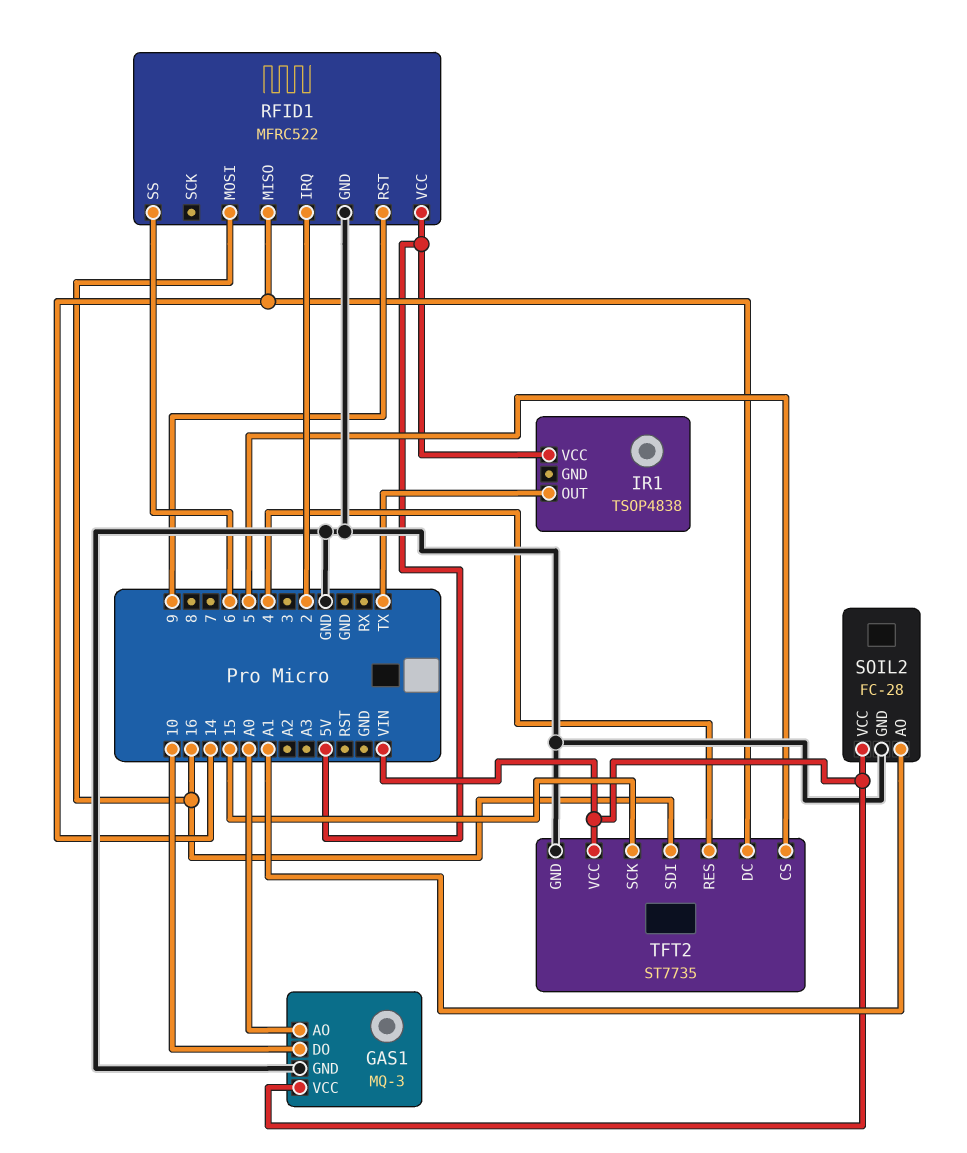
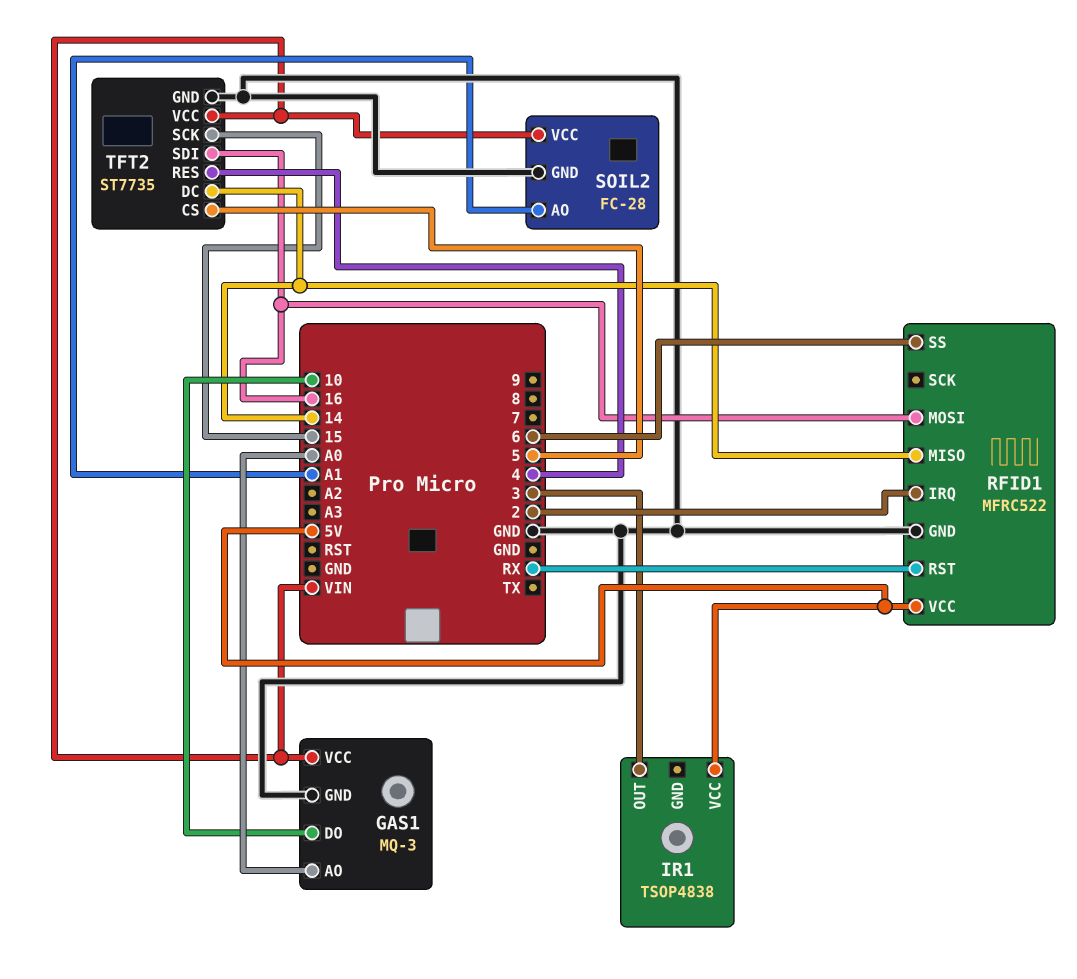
IR1 pin OUT: TX -> 3
RFID1 pin RST: 9 -> RX

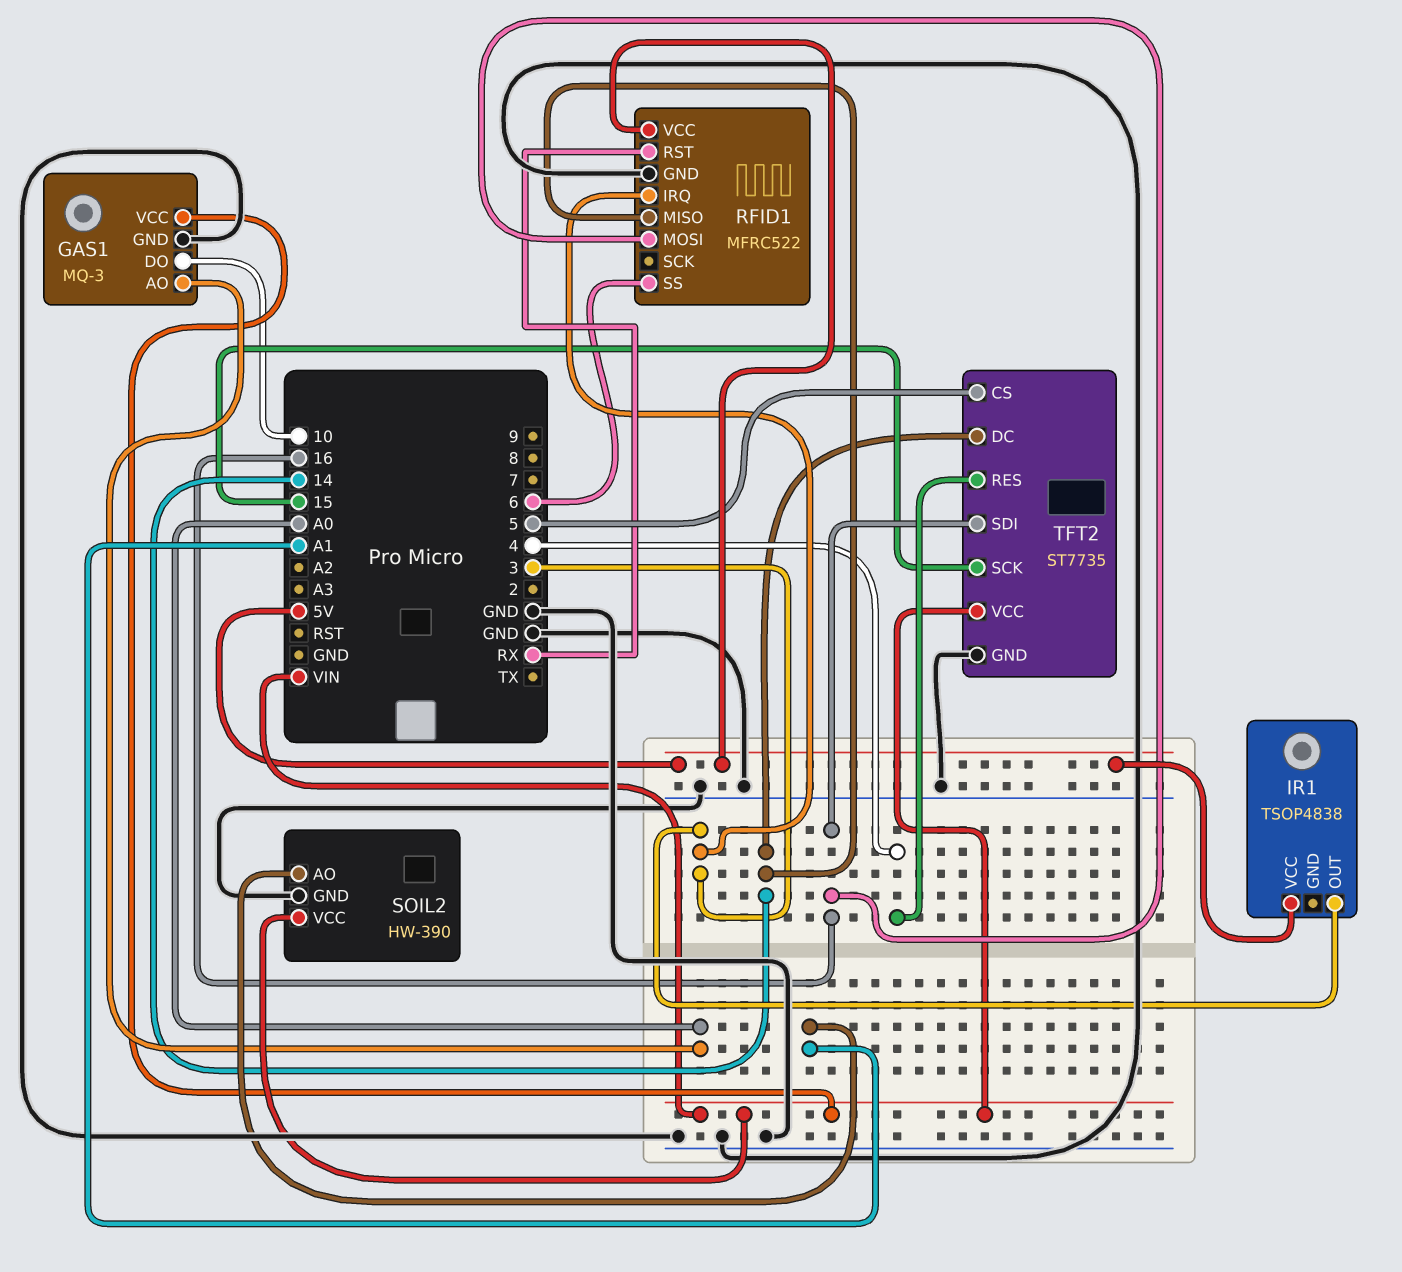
RFID1 pin IRQ: 2 -> 3
SOIL2: FC-28 -> HW-390

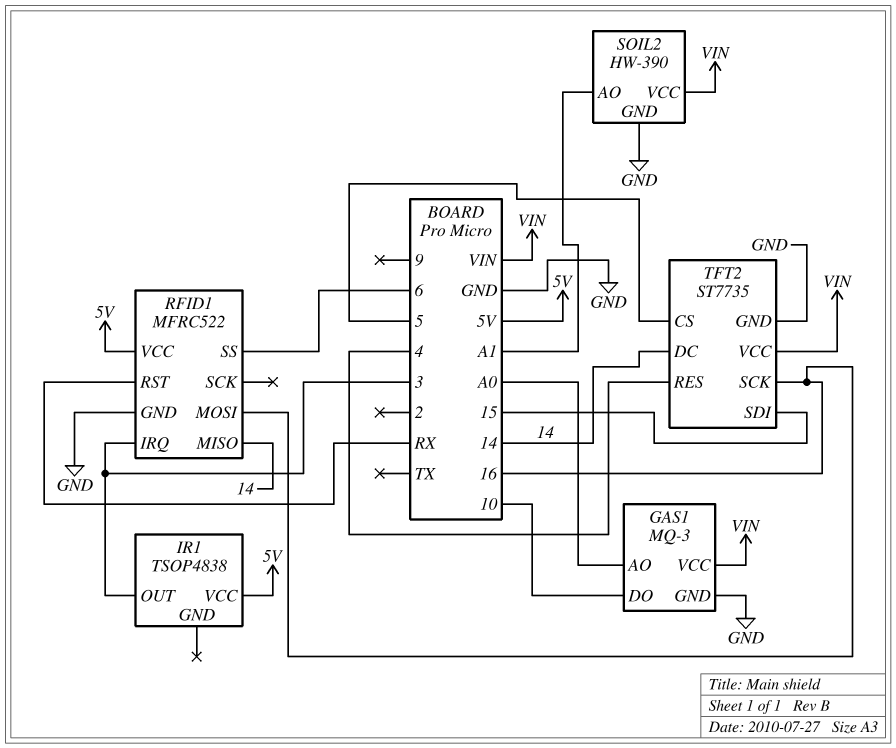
TFT2 pin SCK: 15 -> 16
TFT2 pin SDI: 16 -> 15

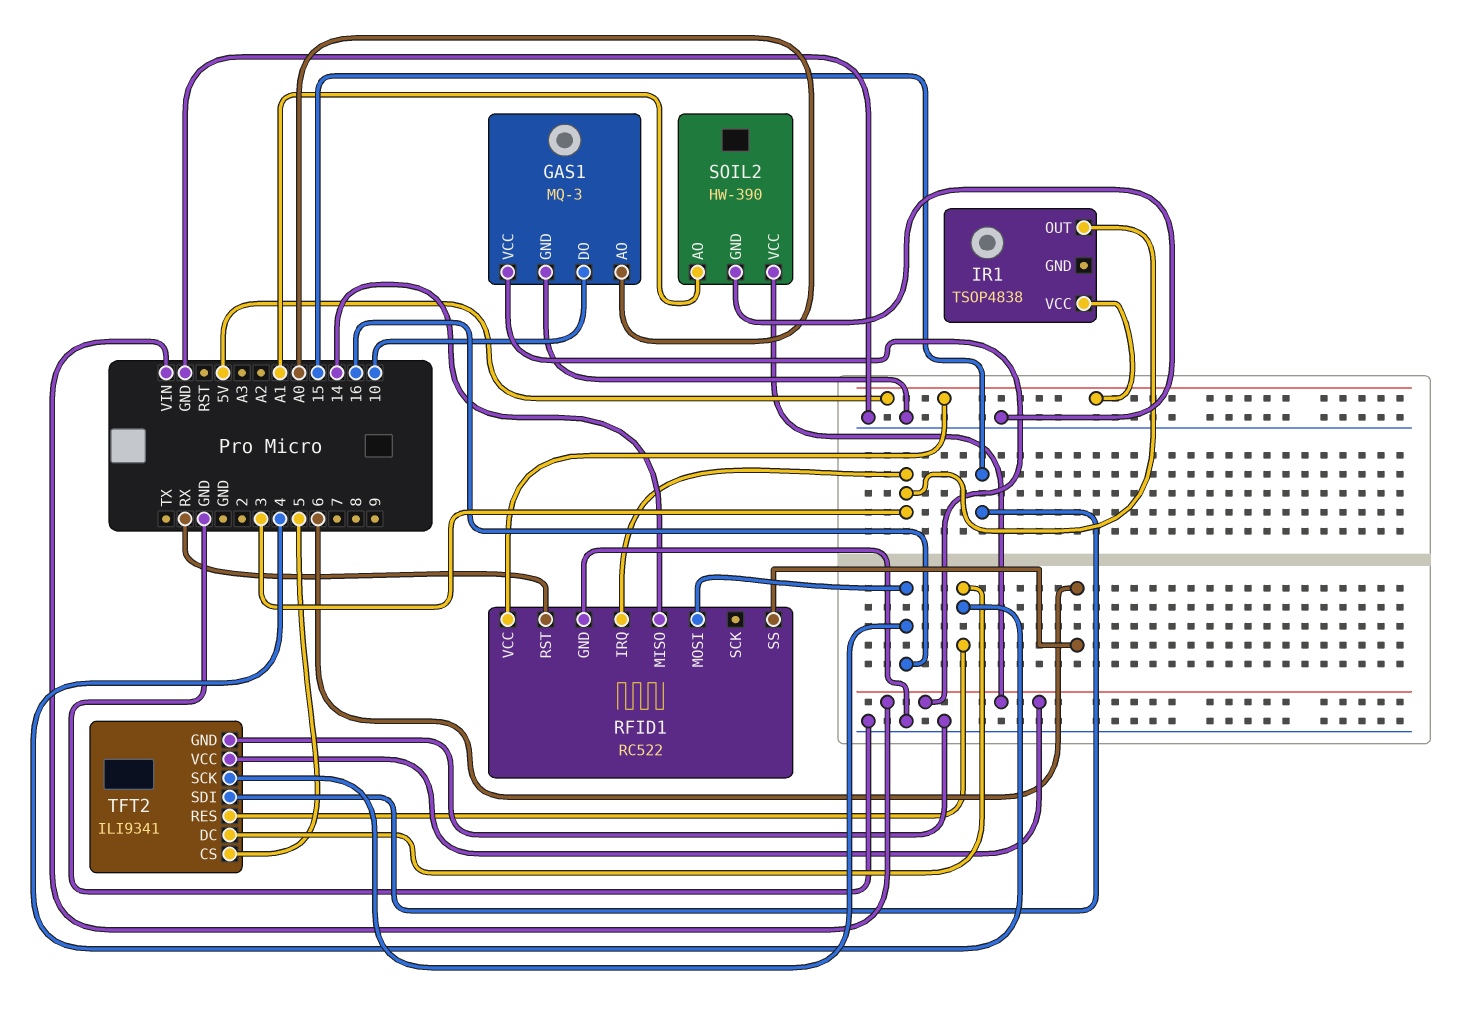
RFID1: MFRC522 -> RC522
TFT2: ST7735 -> ILI9341
TFT2 pin DC: 14 -> 4

